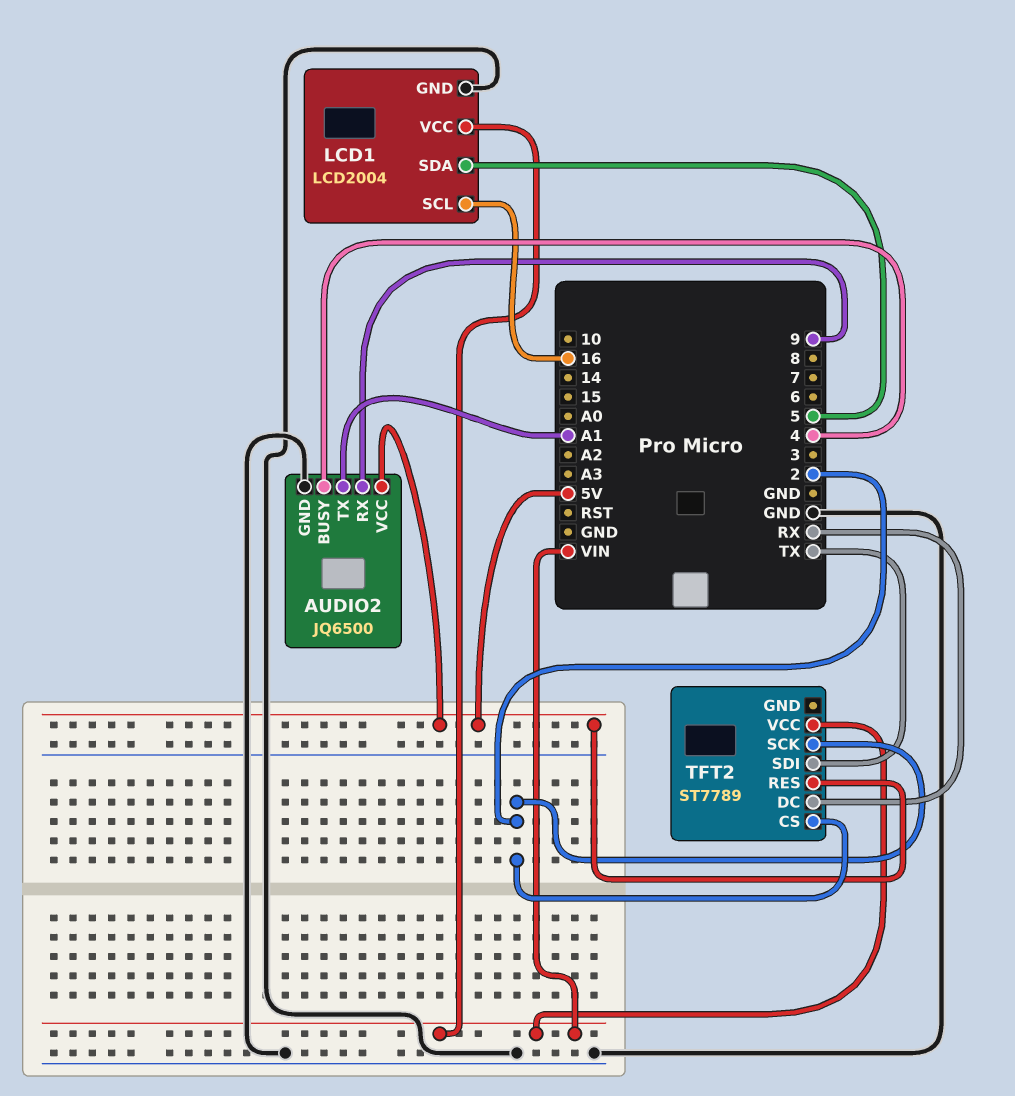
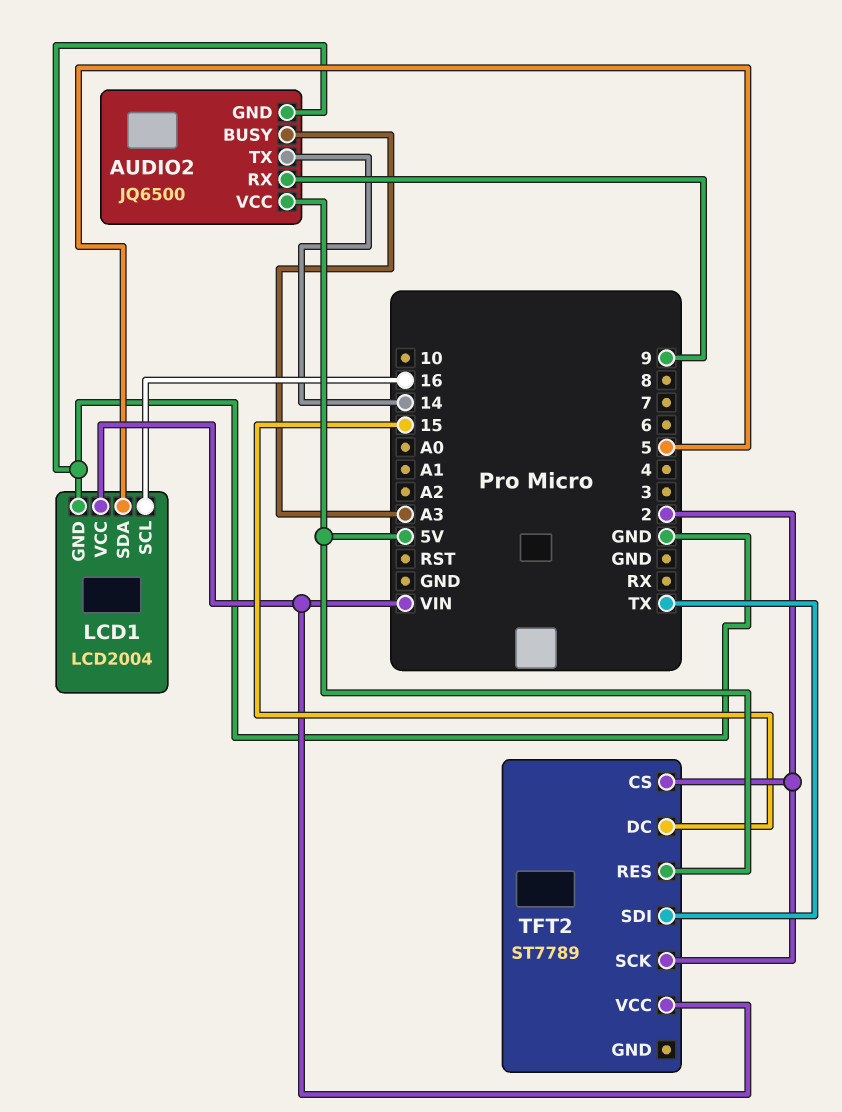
AUDIO2 pin BUSY: 4 -> A3
AUDIO2 pin TX: A1 -> 14
TFT2 pin DC: RX -> 15

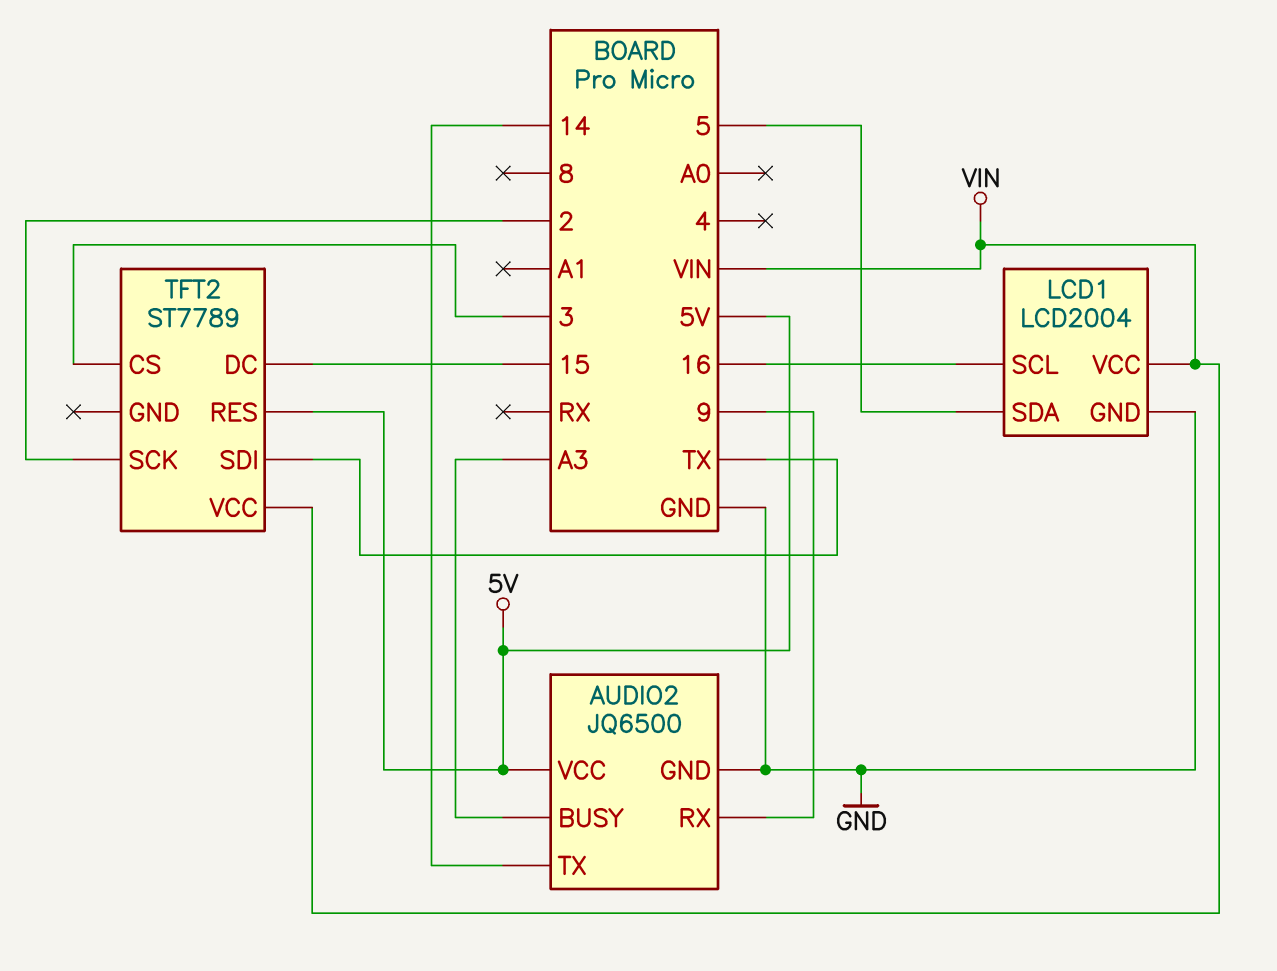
TFT2 pin CS: 2 -> 3

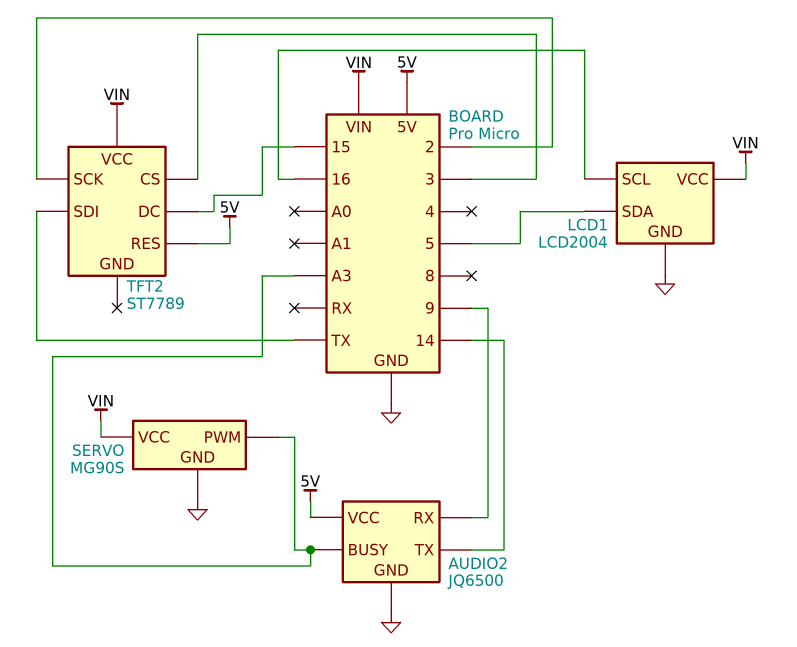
SERVO: none -> MG90S
SERVO pin GND: none -> GND
SERVO pin PWM: none -> A3
SERVO pin VCC: none -> VIN

